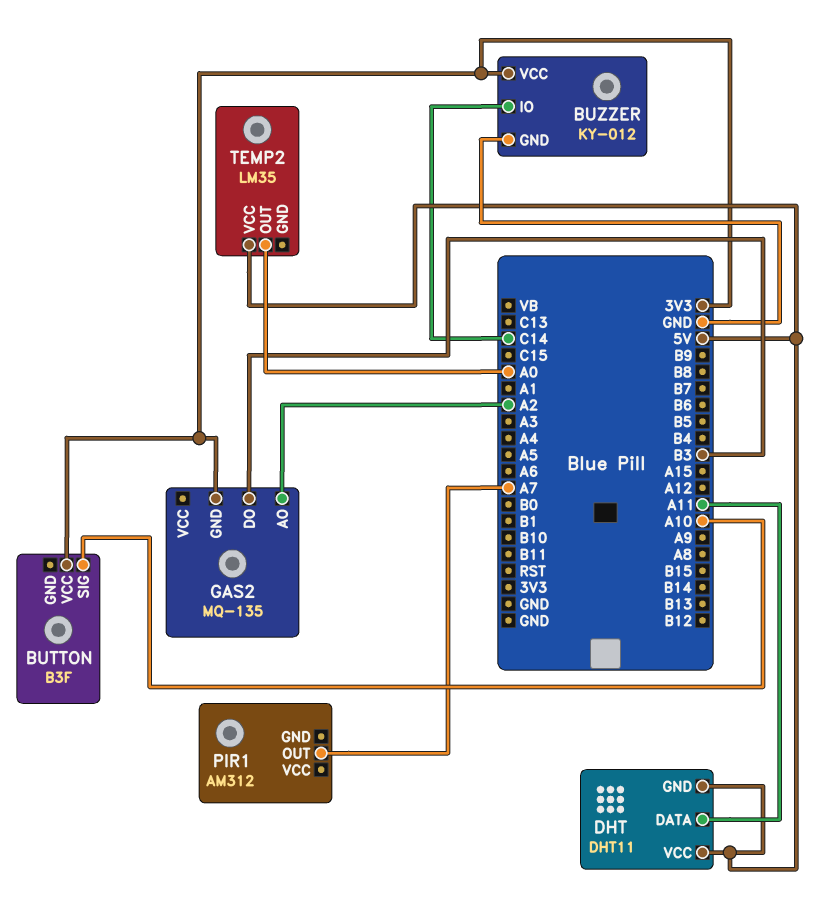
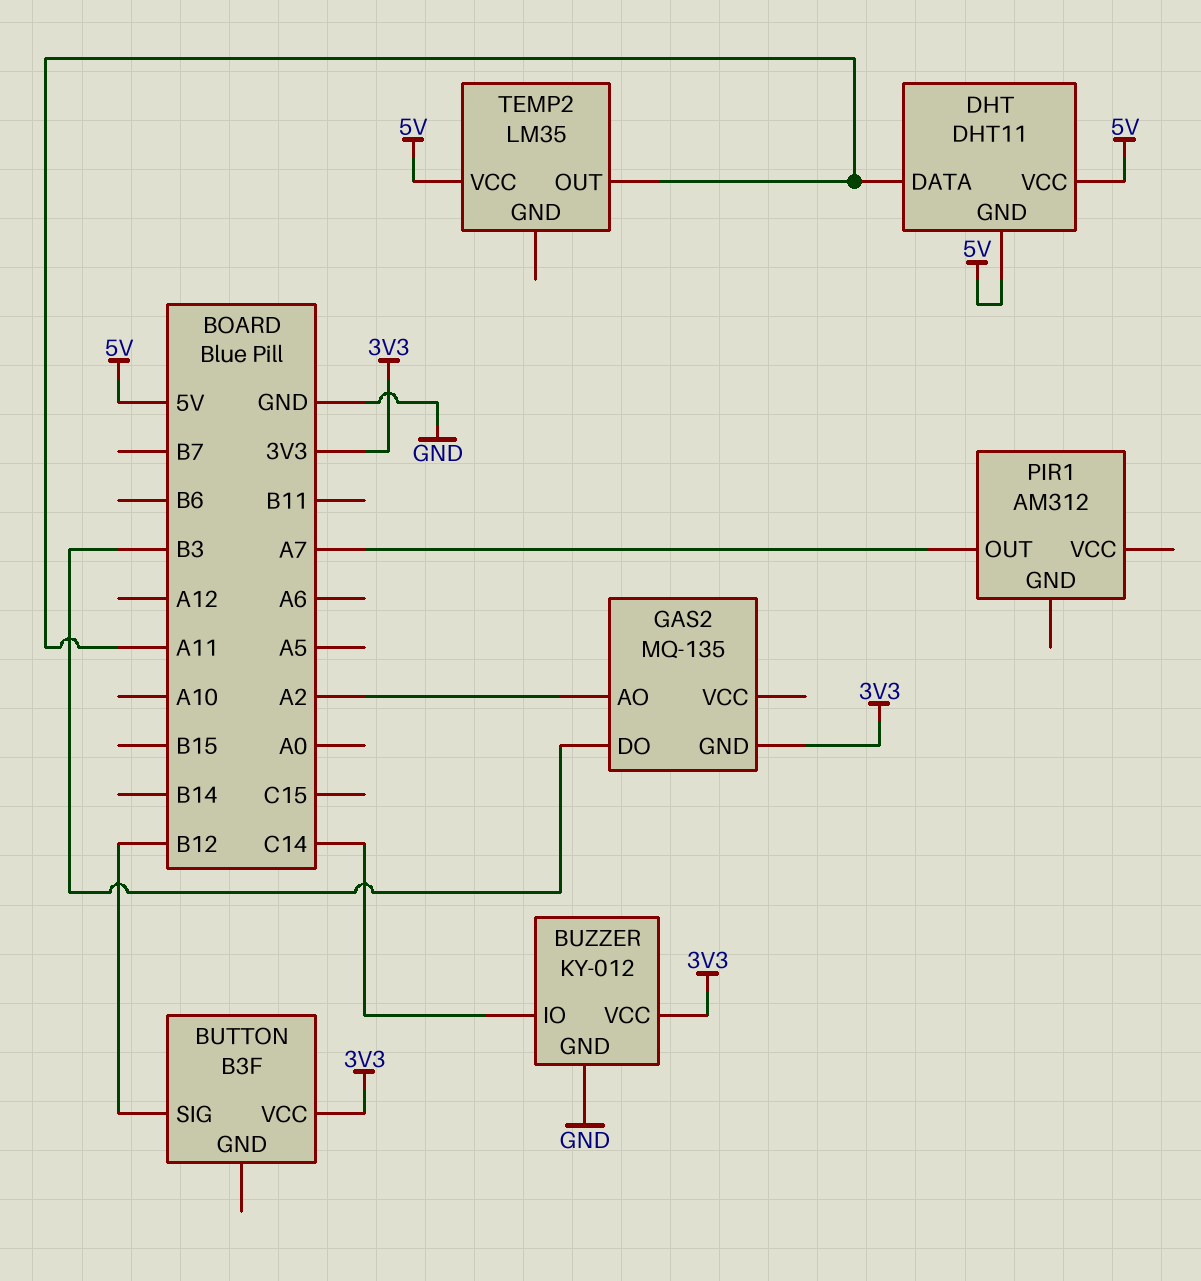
BUTTON pin SIG: A10 -> B12
TEMP2 pin OUT: A0 -> A11

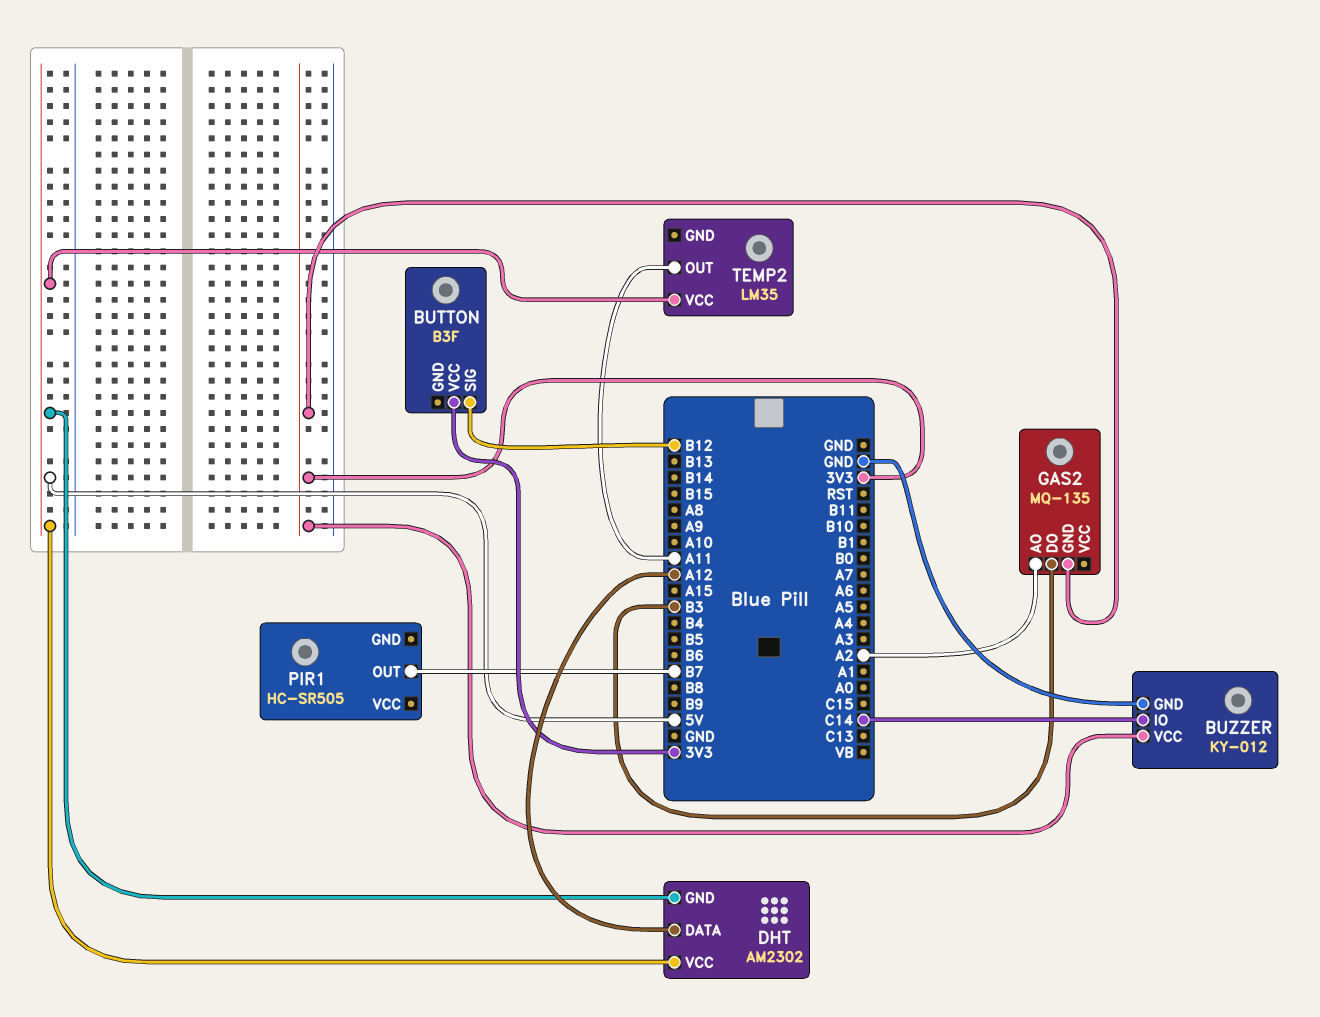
DHT: DHT11 -> AM2302
DHT pin DATA: A11 -> A12
PIR1: AM312 -> HC-SR505
PIR1 pin OUT: A7 -> B7

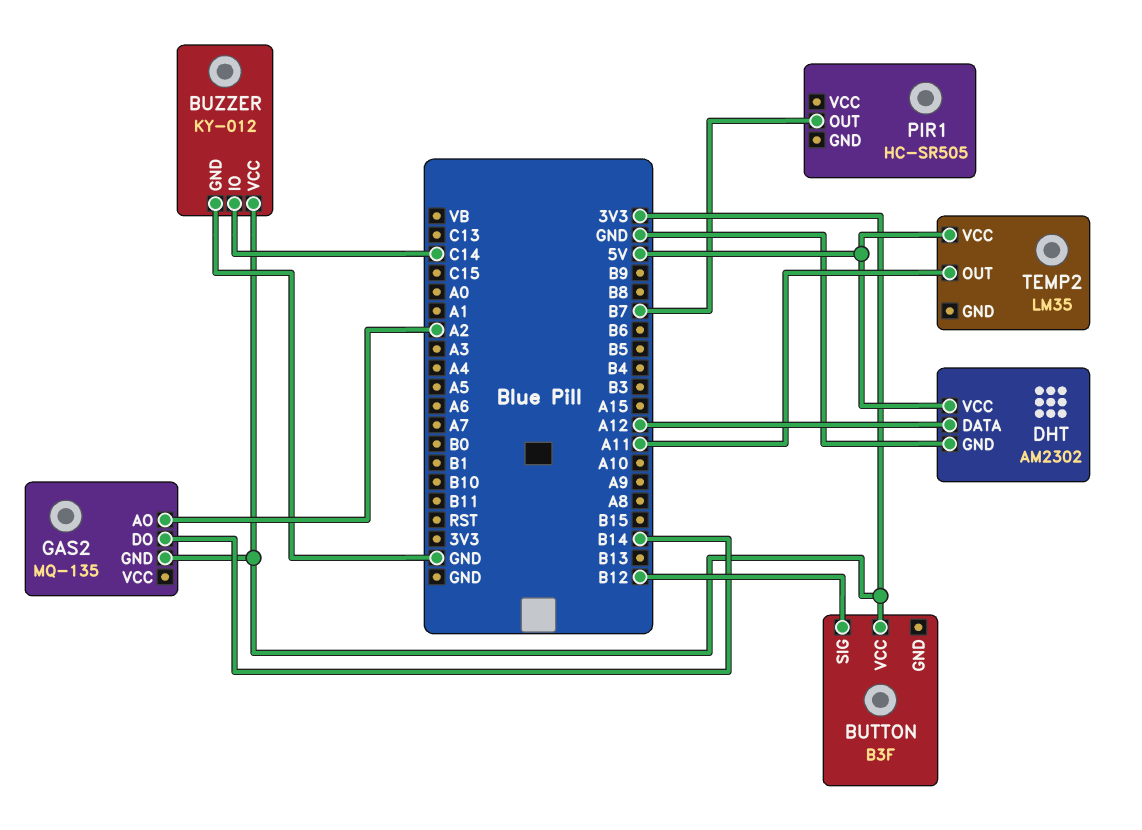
DHT pin GND: 5V -> GND
GAS2 pin DO: B3 -> B14

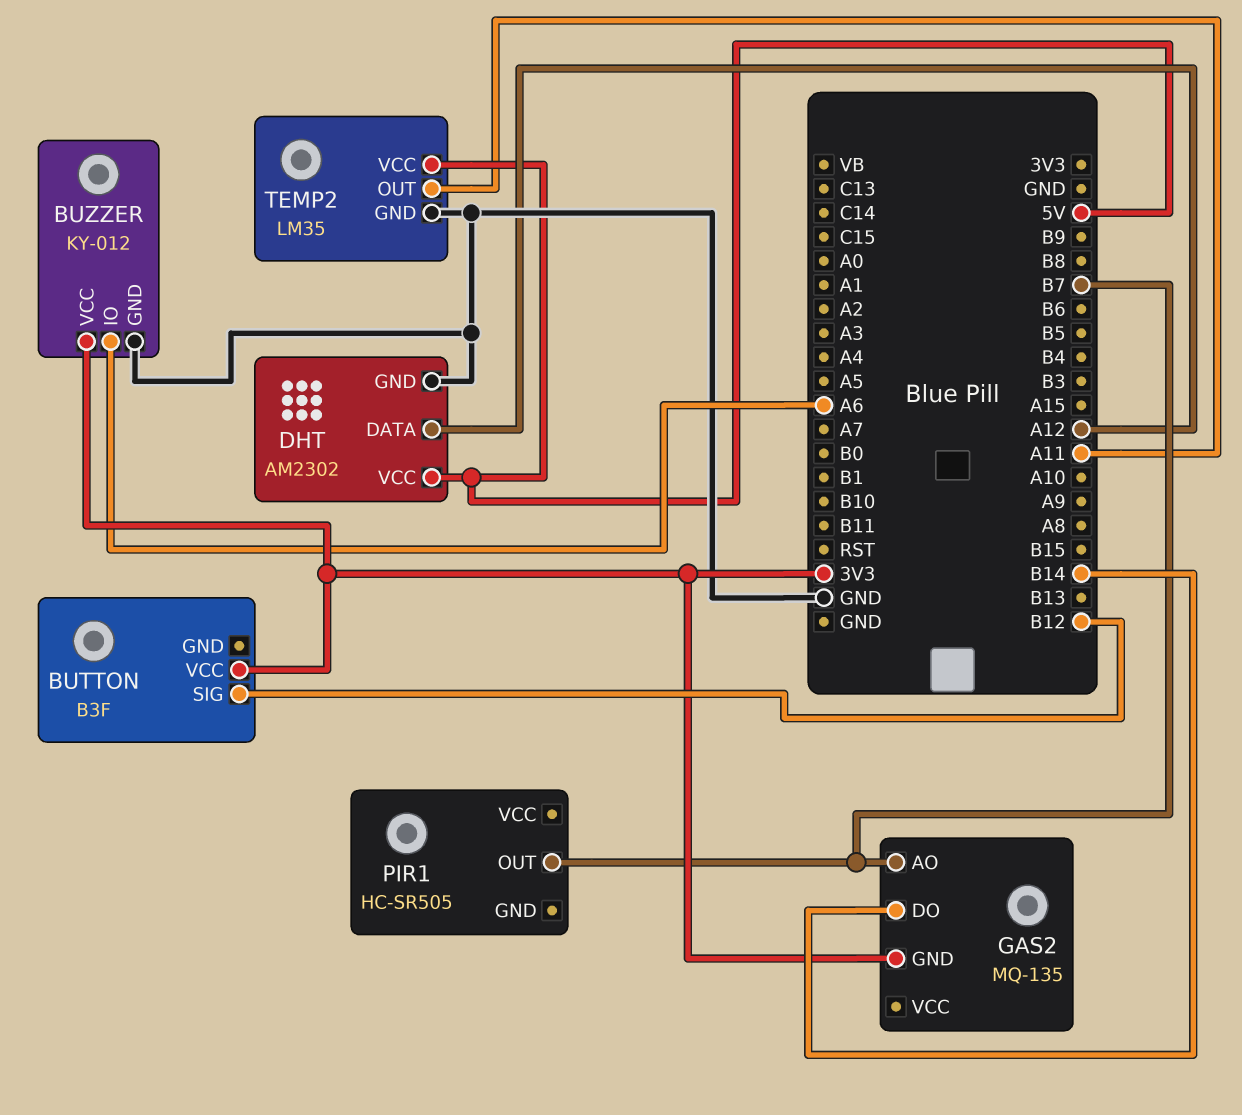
BUZZER pin IO: C14 -> A6
GAS2 pin AO: A2 -> B7
TEMP2 pin GND: none -> GND

